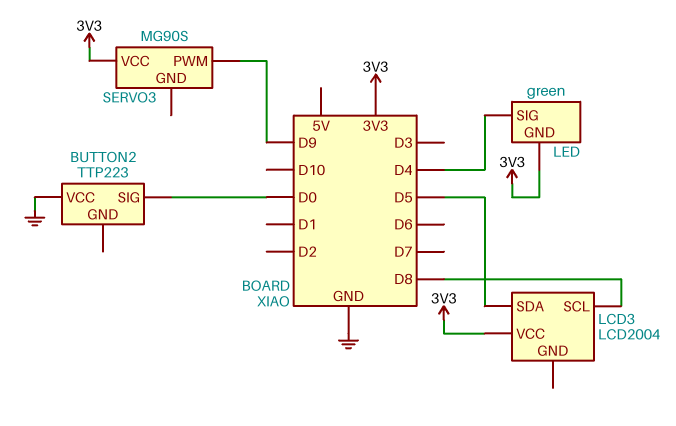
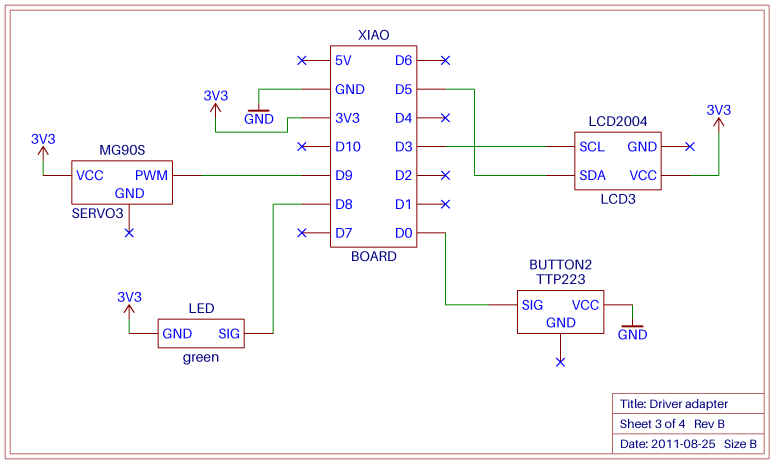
LCD3 pin SCL: D8 -> D3
LED pin SIG: D4 -> D8

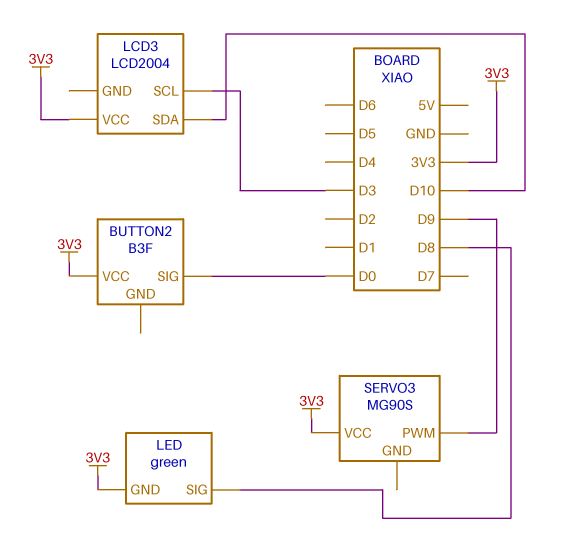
BUTTON2: TTP223 -> B3F
BUTTON2 pin VCC: GND -> 3V3
LCD3 pin SDA: D5 -> D10

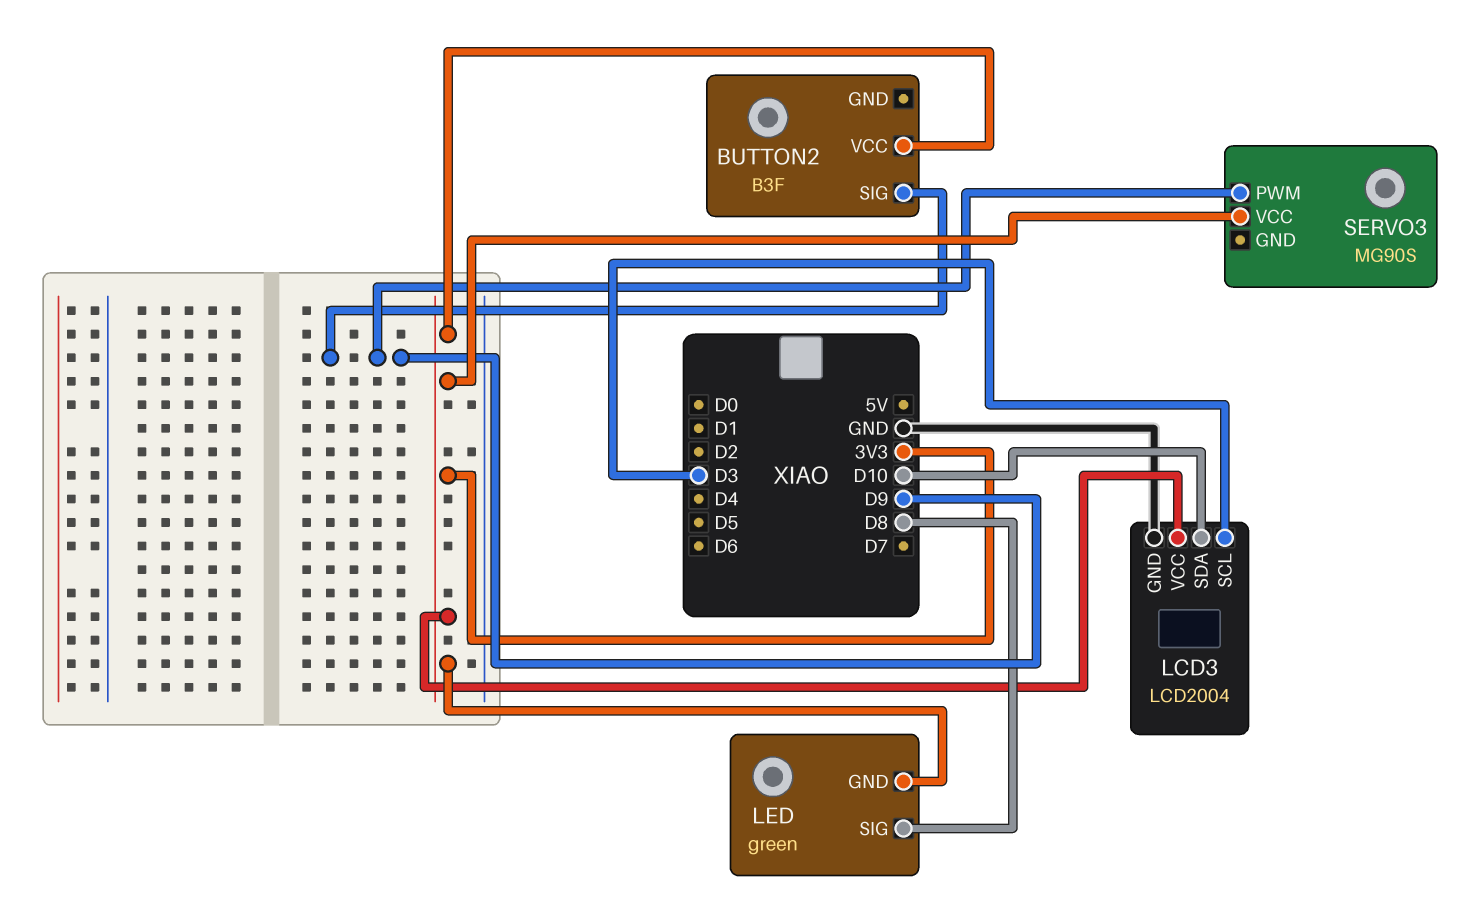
BUTTON2 pin SIG: D0 -> D9
LCD3 pin GND: none -> GND

